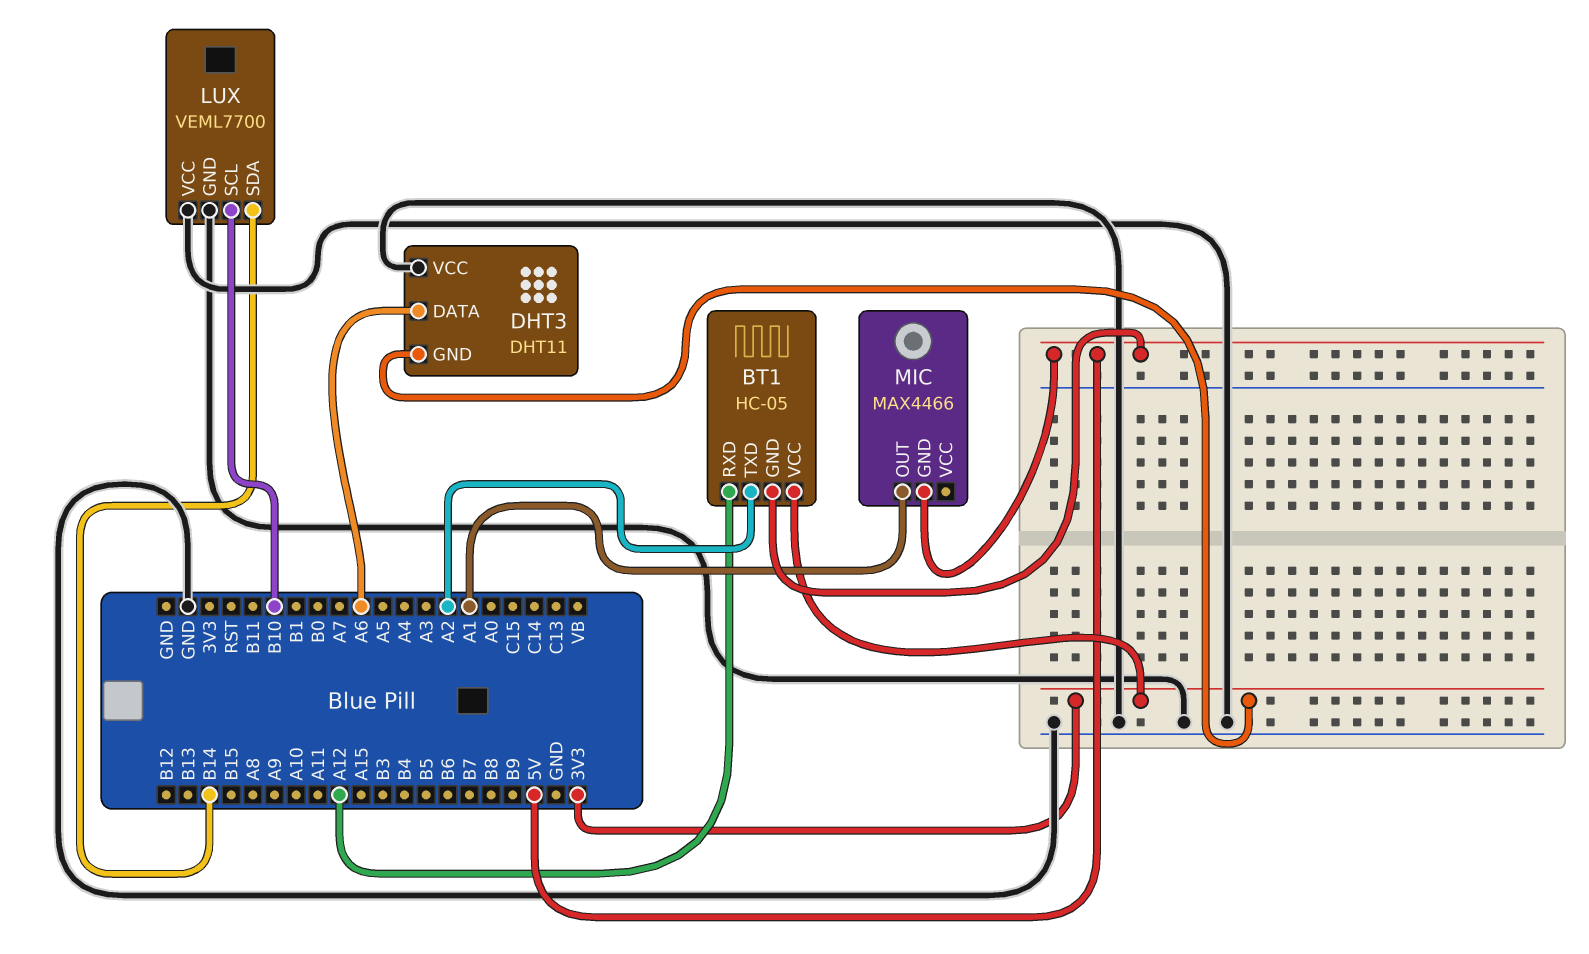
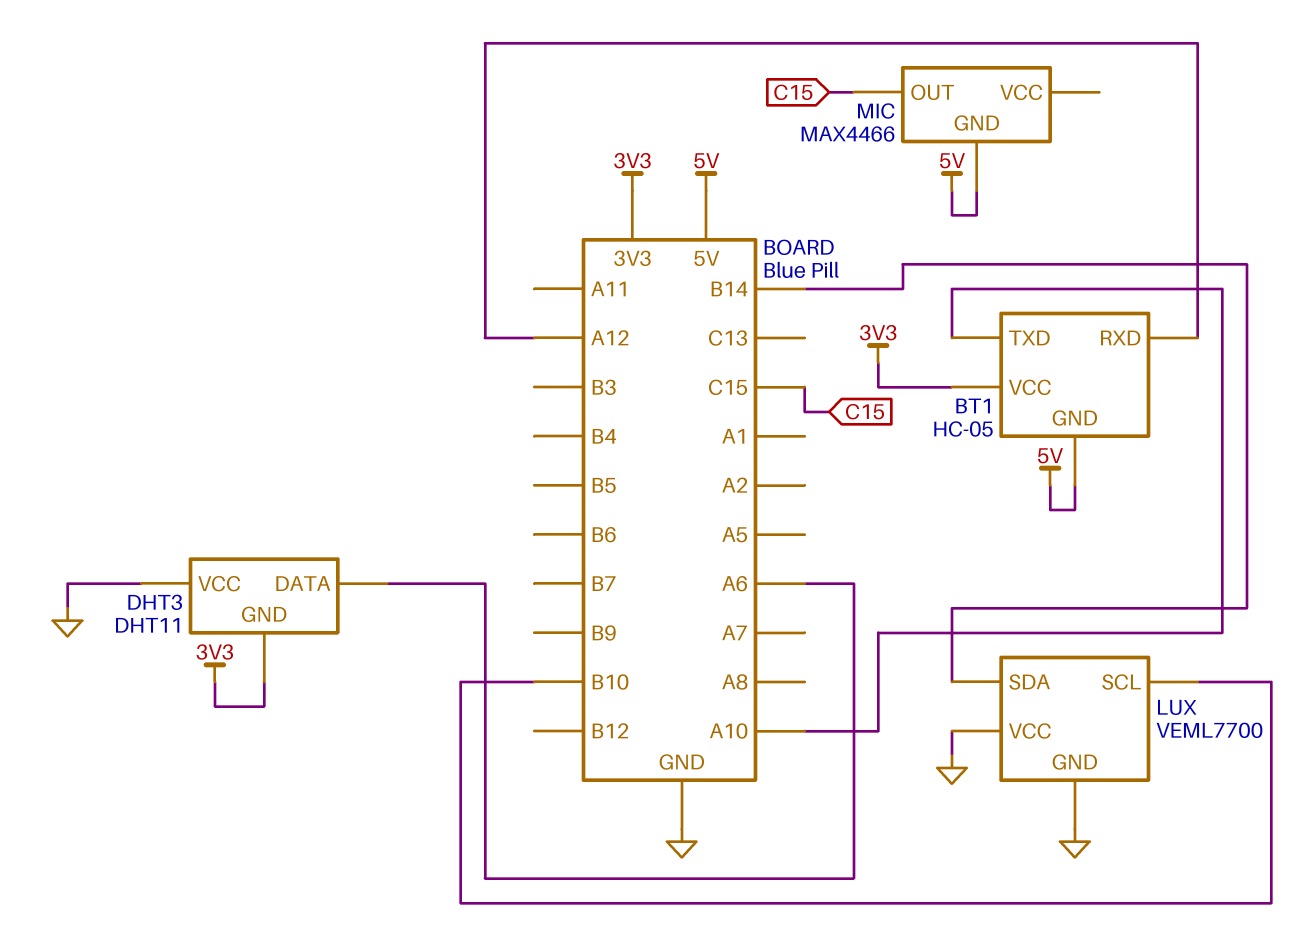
BT1 pin TXD: A2 -> A10
MIC pin OUT: A1 -> C15

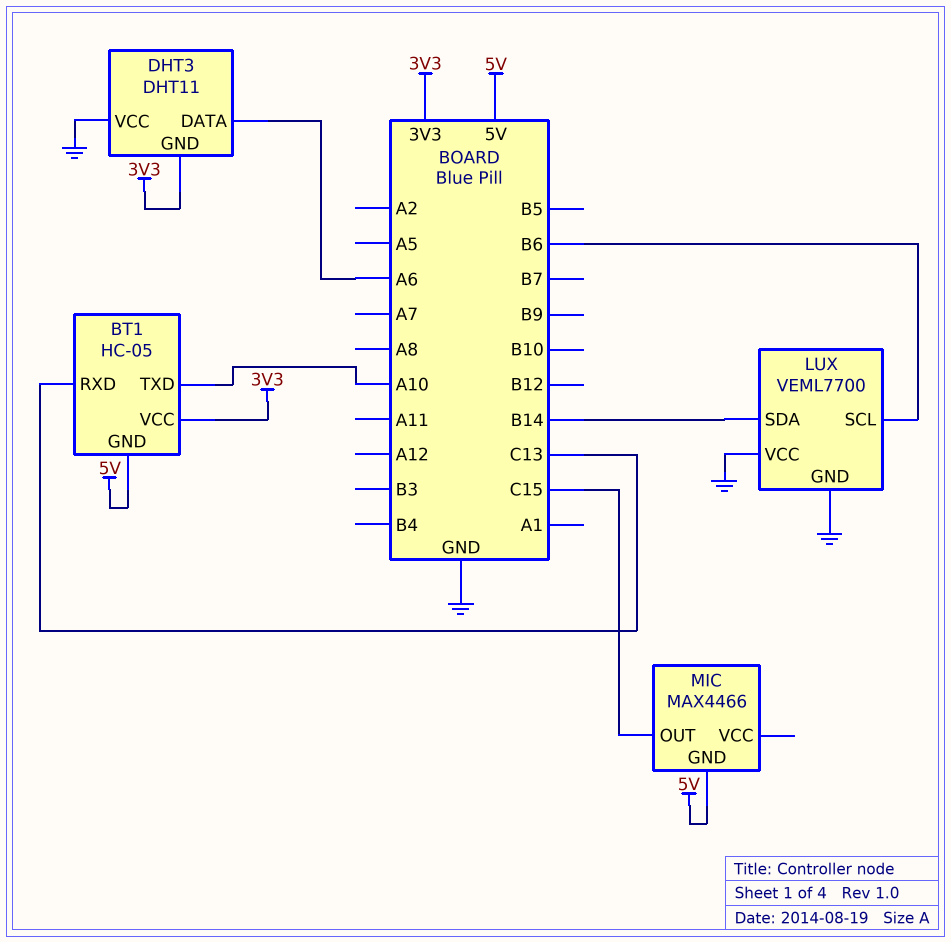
BT1 pin RXD: A12 -> C13
LUX pin SCL: B10 -> B6

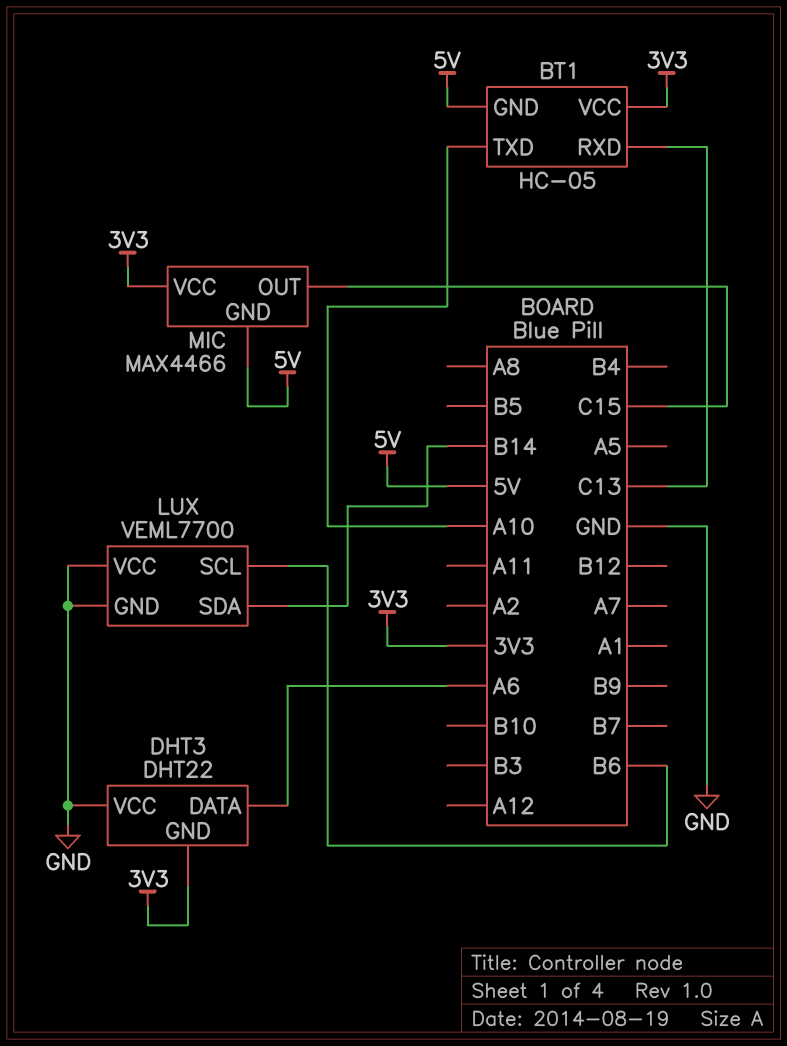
DHT3: DHT11 -> DHT22
MIC pin VCC: none -> 3V3

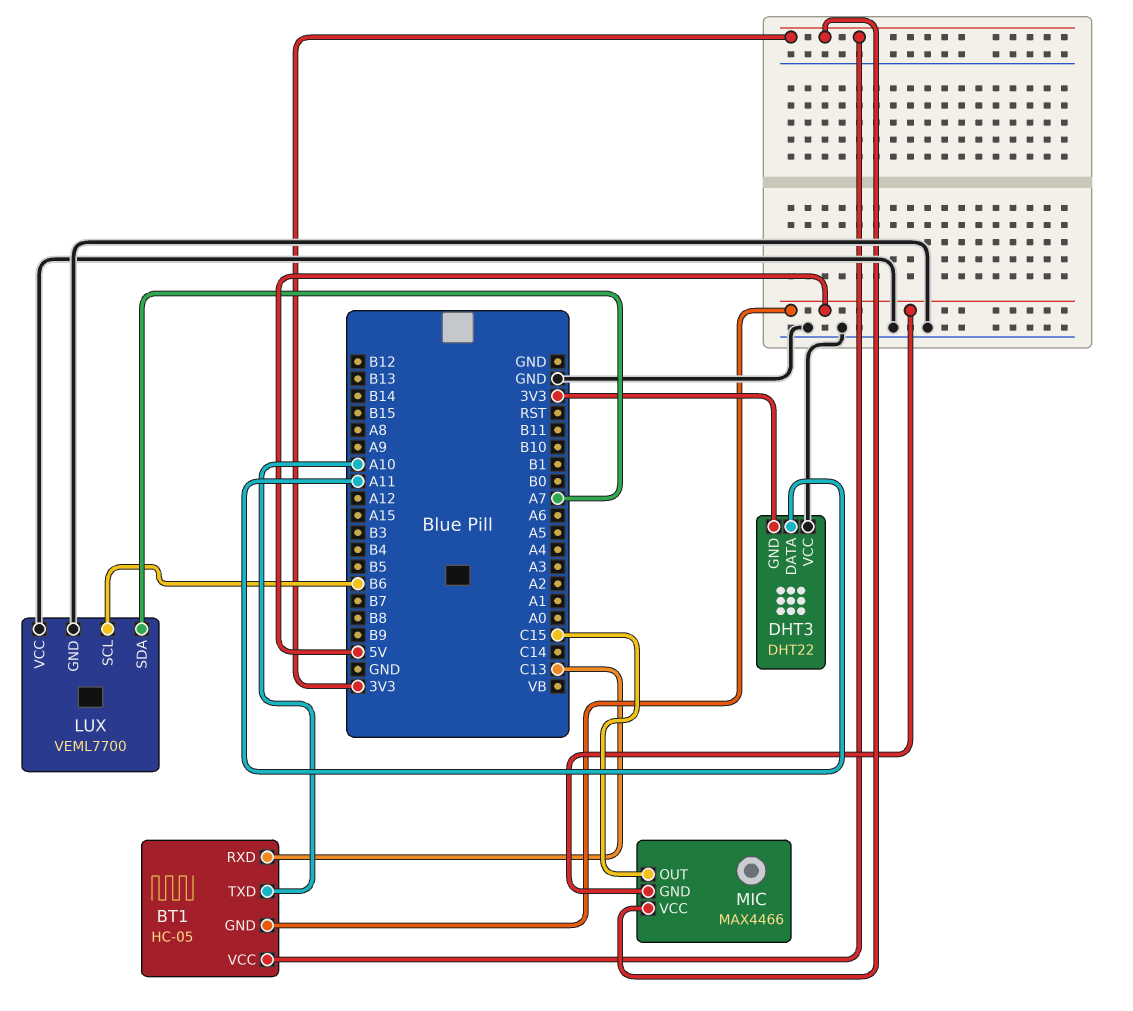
DHT3 pin DATA: A6 -> A11
LUX pin SDA: B14 -> A7

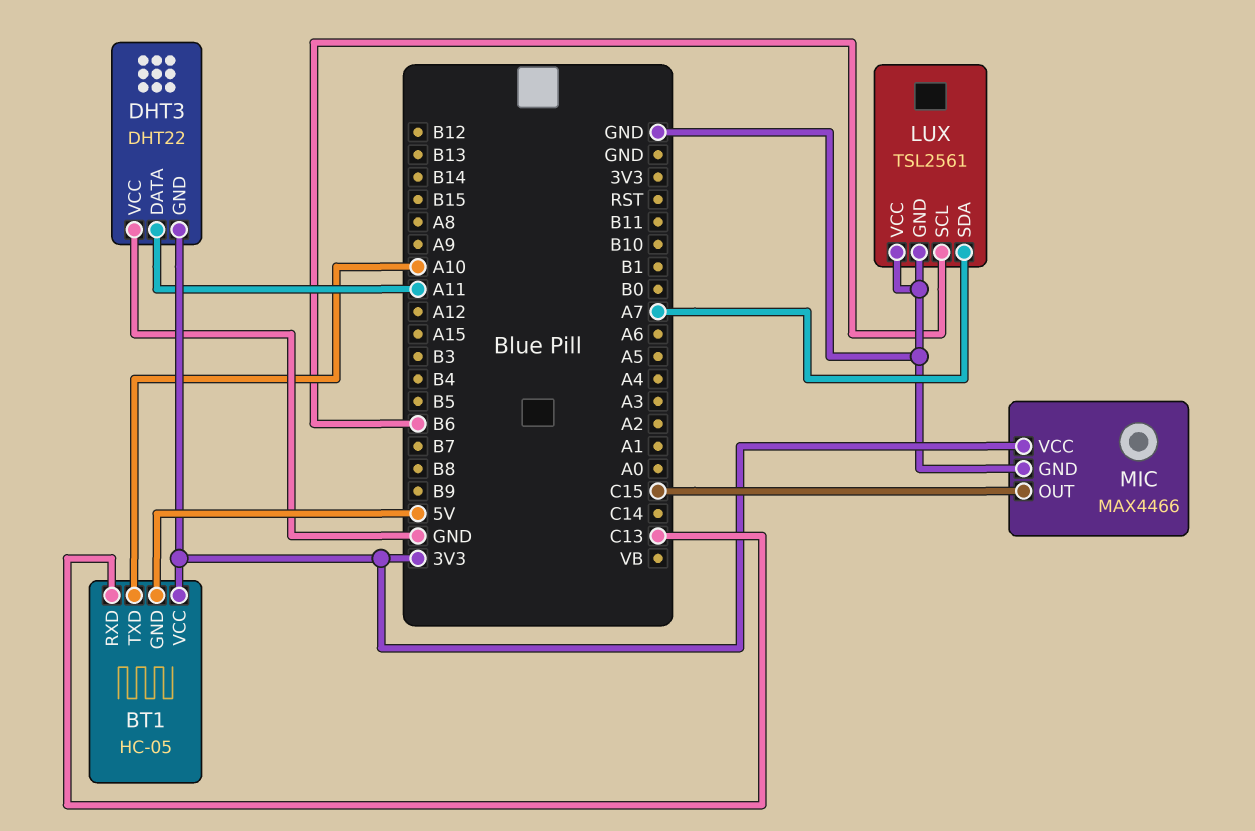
LUX: VEML7700 -> TSL2561
MIC pin GND: 5V -> GND

